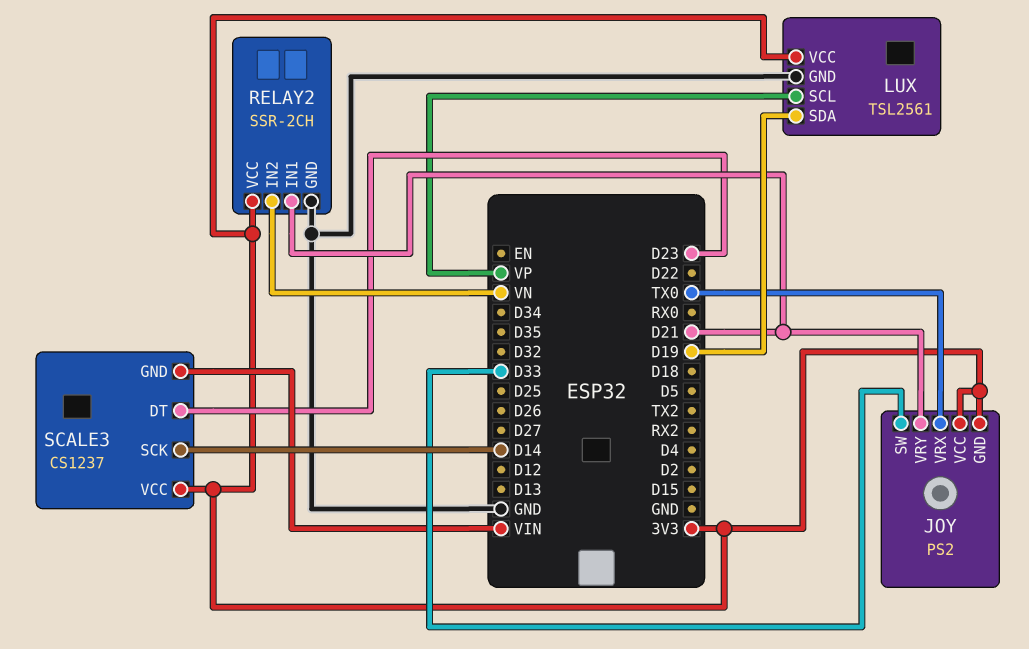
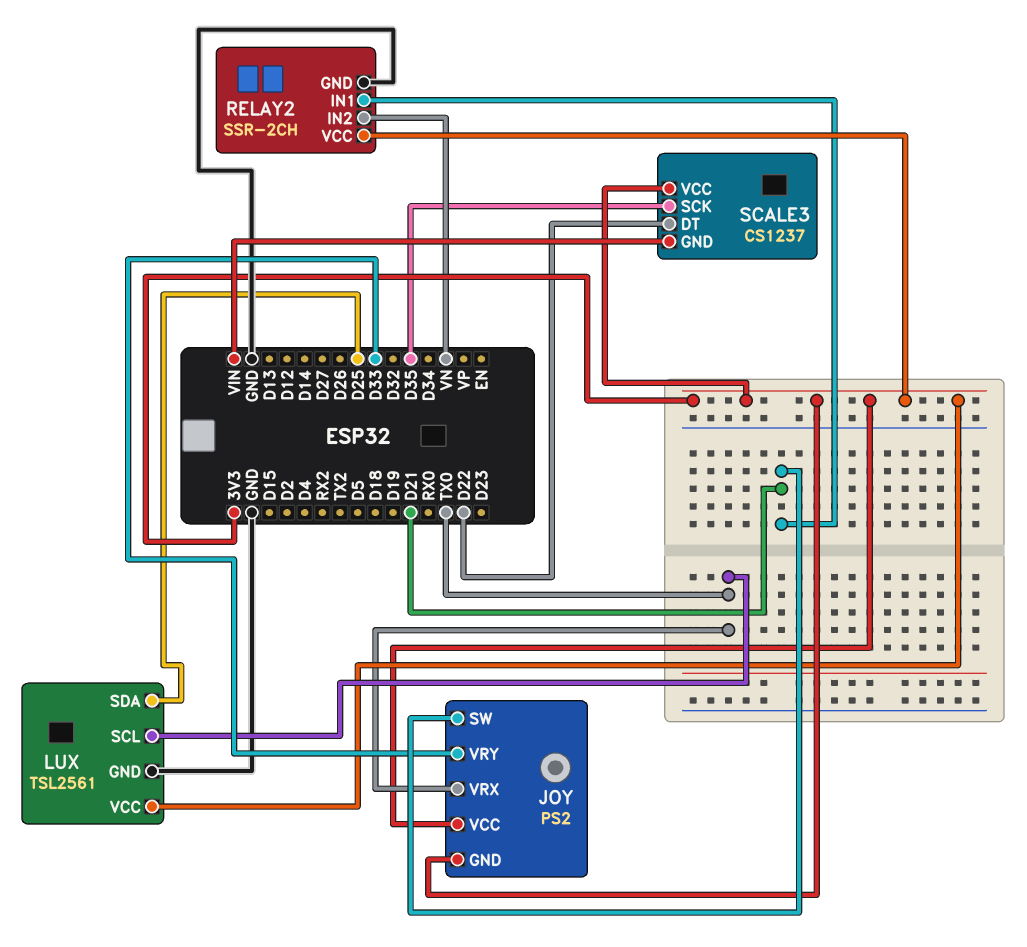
JOY pin SW: D33 -> D21
JOY pin VRY: D21 -> D33
LUX pin SCL: VP -> TX0
LUX pin SDA: D19 -> D25
SCALE3 pin DT: D23 -> D22
SCALE3 pin SCK: D14 -> D35

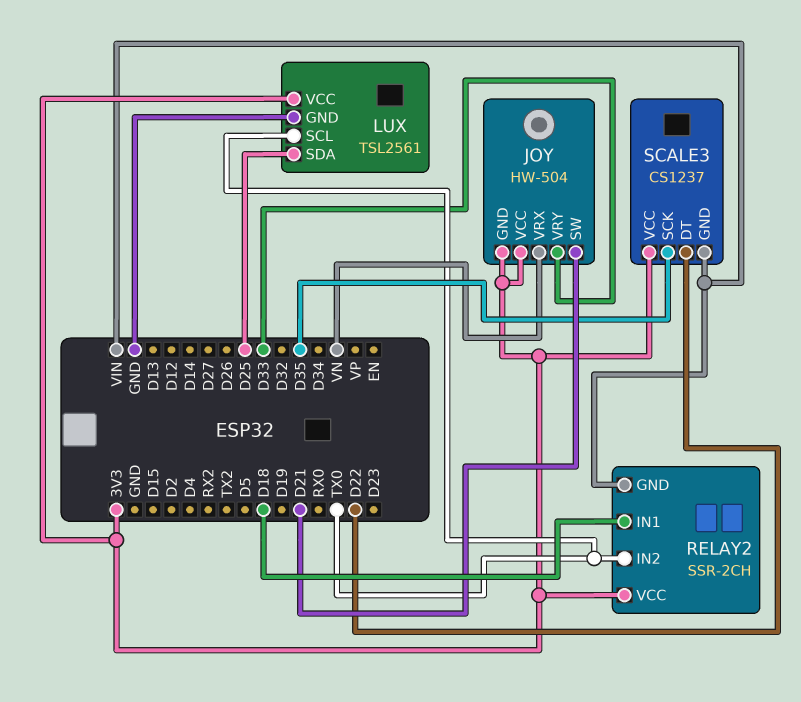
JOY: PS2 -> HW-504
JOY pin VRX: TX0 -> VN
RELAY2 pin GND: GND -> VIN
RELAY2 pin IN1: D21 -> D18
RELAY2 pin IN2: VN -> TX0

